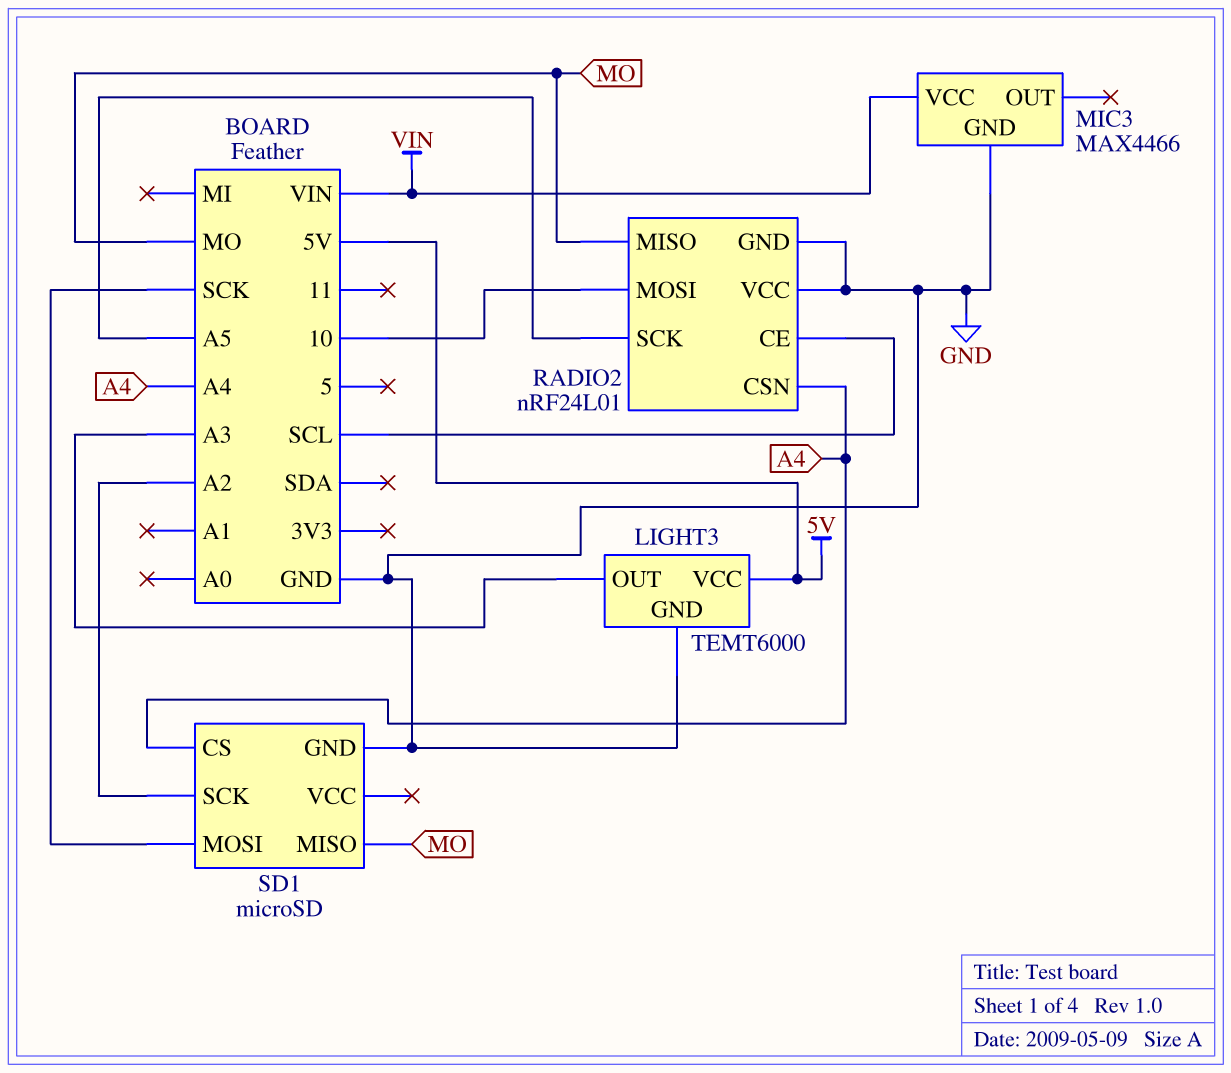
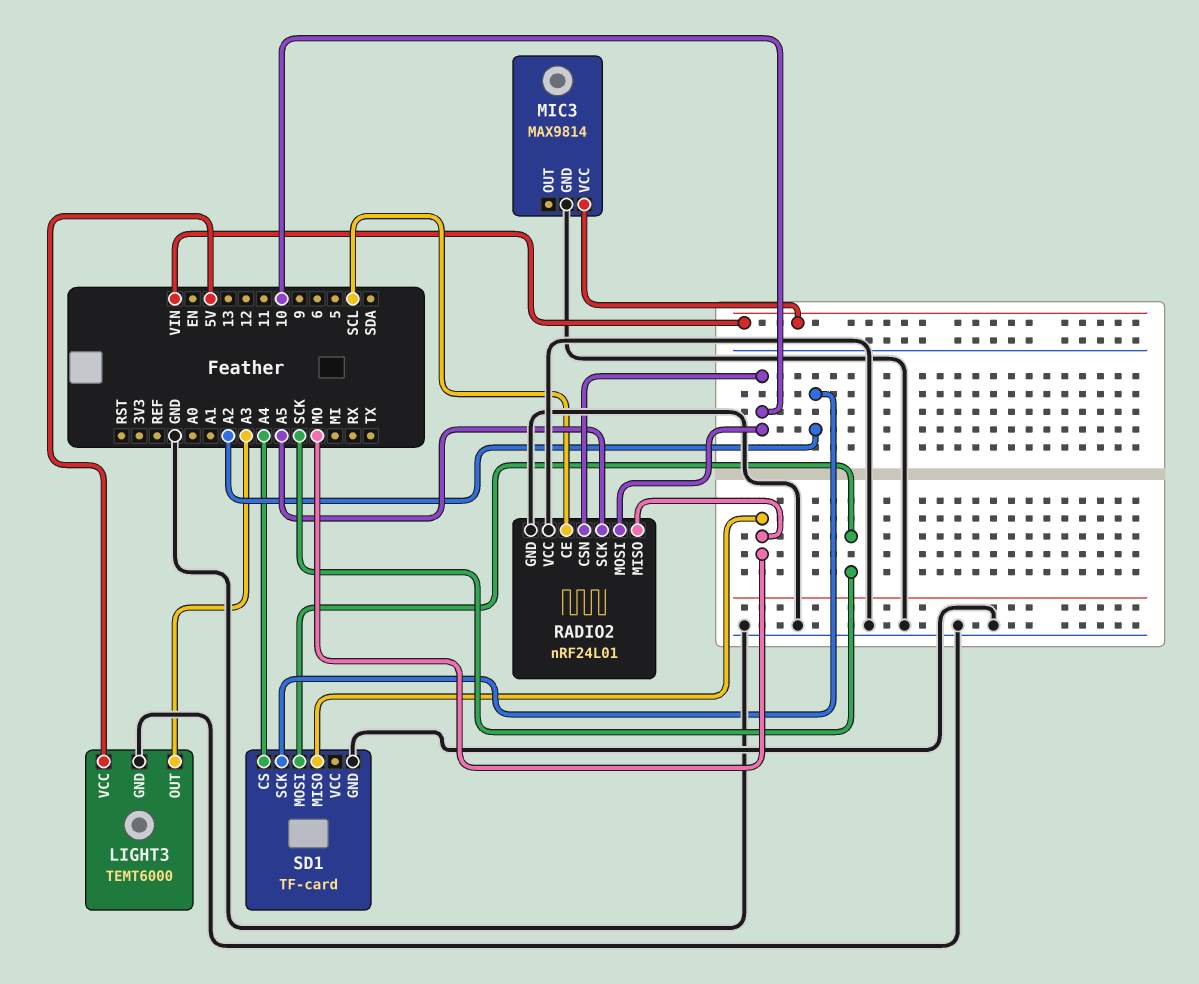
MIC3: MAX4466 -> MAX9814
RADIO2 pin CSN: A4 -> 10
SD1: microSD -> TF-card

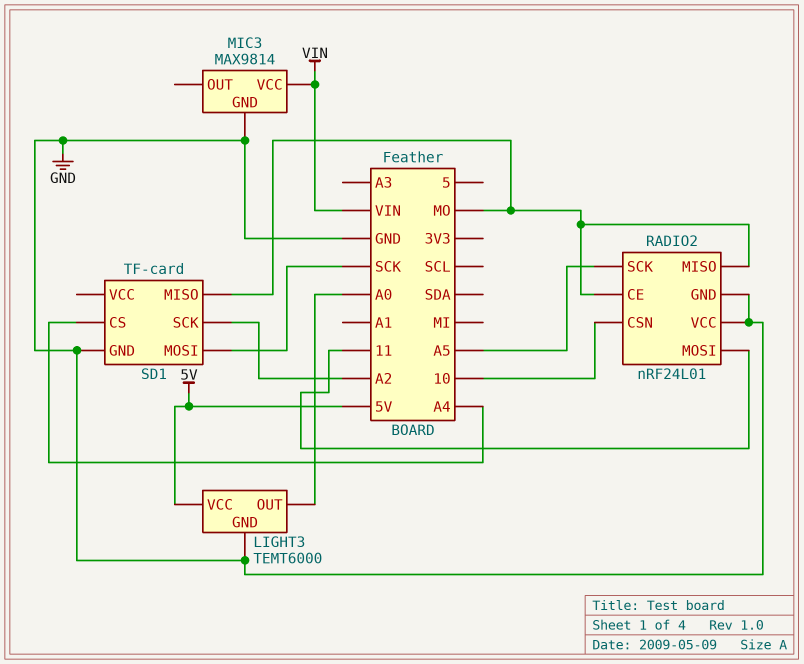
LIGHT3 pin OUT: A3 -> A0
RADIO2 pin CE: SCL -> MO
RADIO2 pin MOSI: 10 -> 11

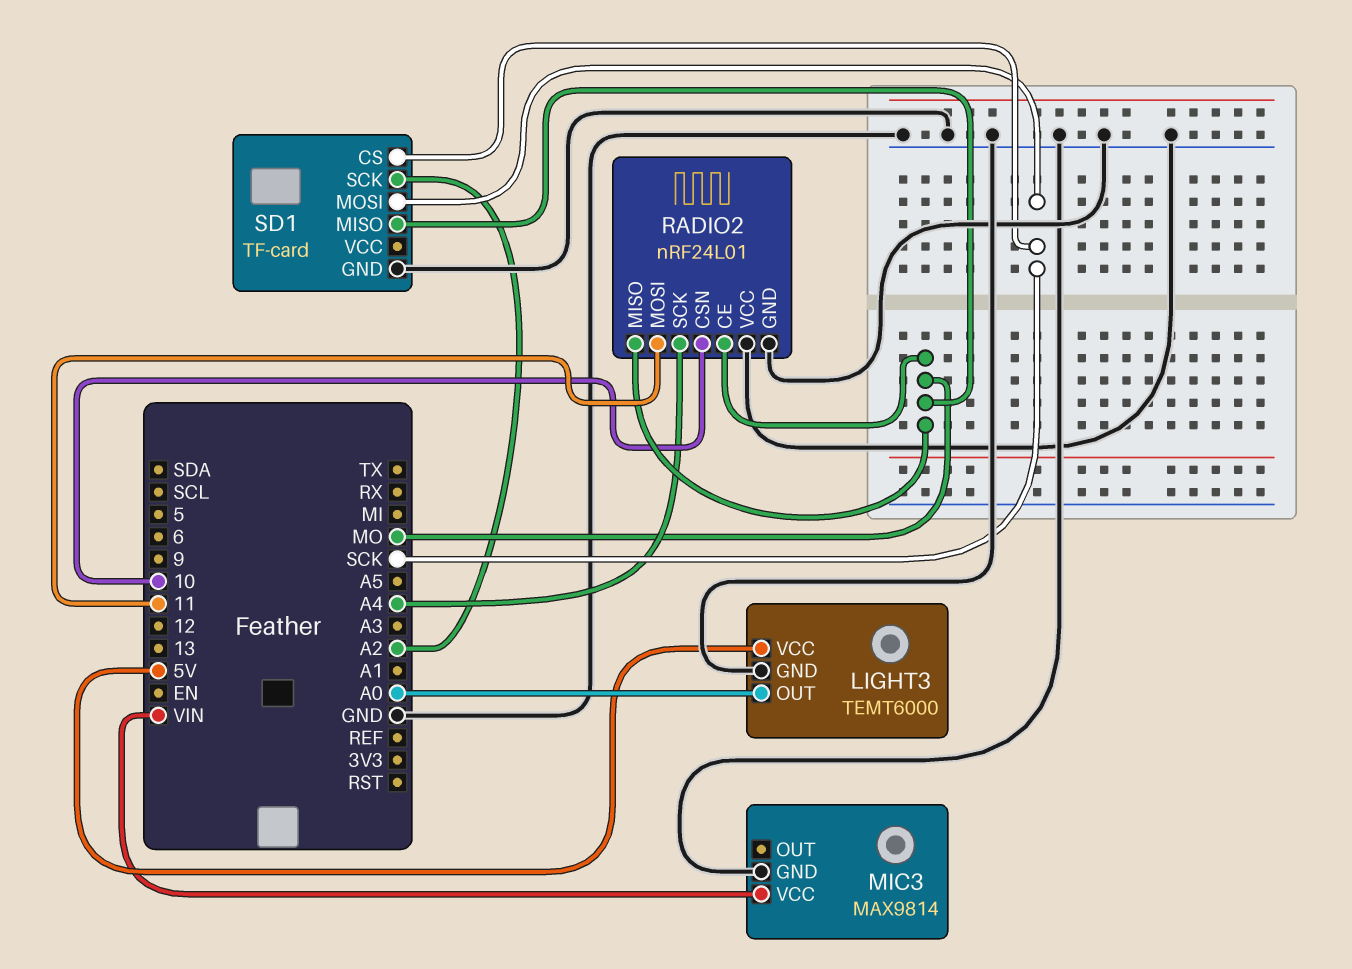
RADIO2 pin SCK: A5 -> A4
SD1 pin CS: A4 -> SCK

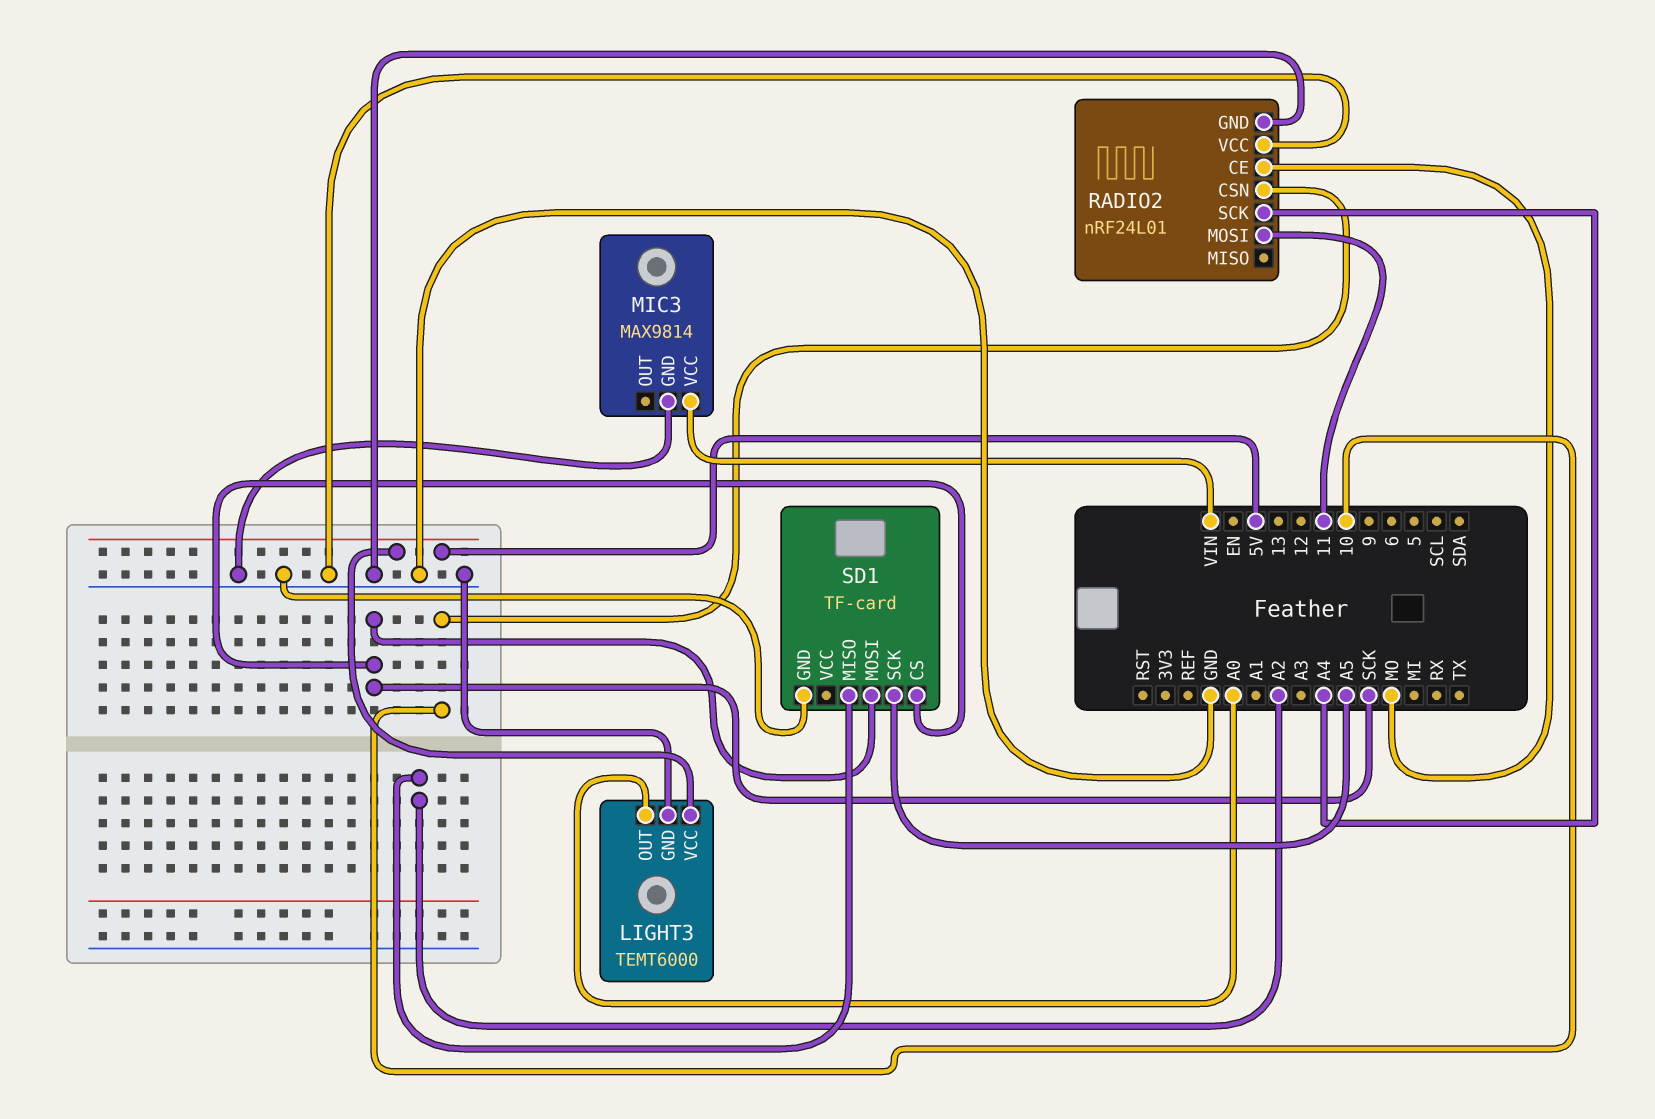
RADIO2 pin MISO: MO -> none
SD1 pin MISO: MO -> A2
SD1 pin SCK: A2 -> A5

